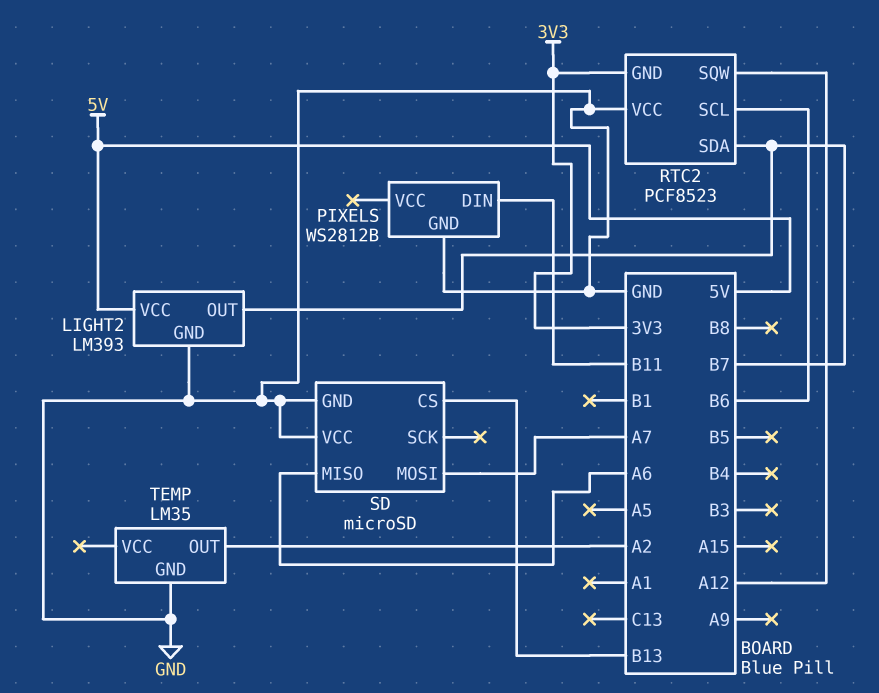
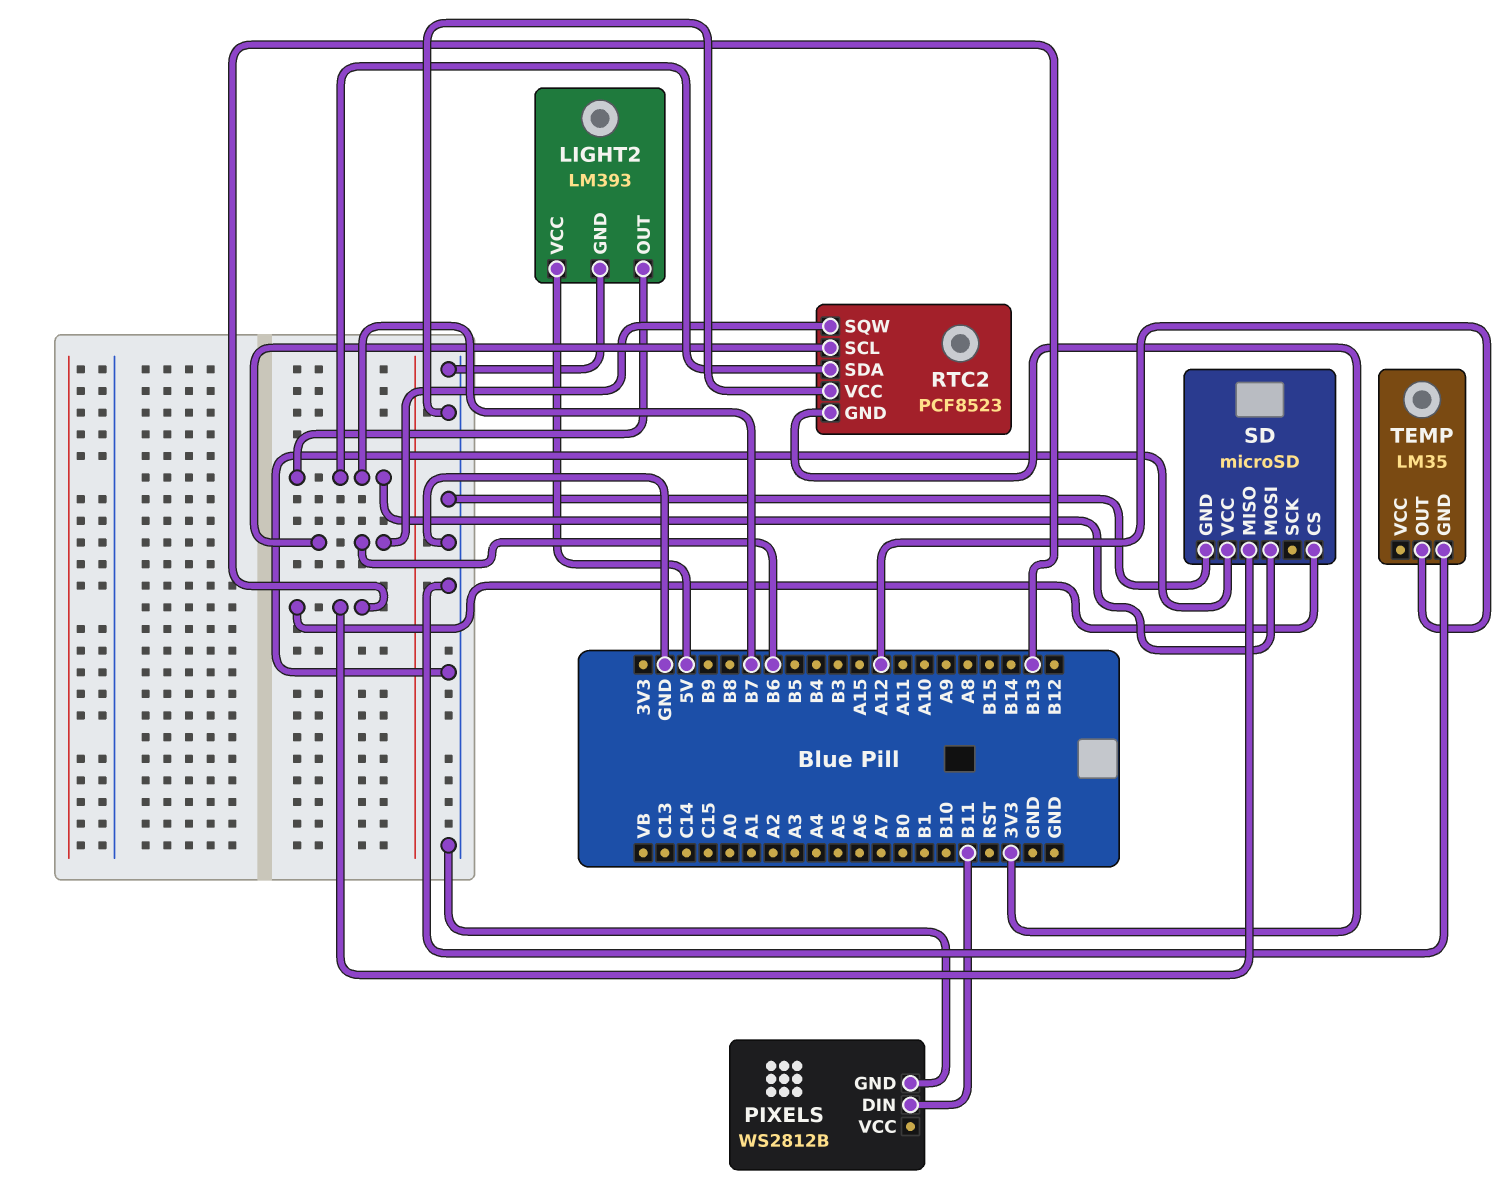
RTC2 pin SQW: A12 -> B6
SD pin MISO: A6 -> B13
SD pin MOSI: A7 -> B7
TEMP pin OUT: A2 -> A12

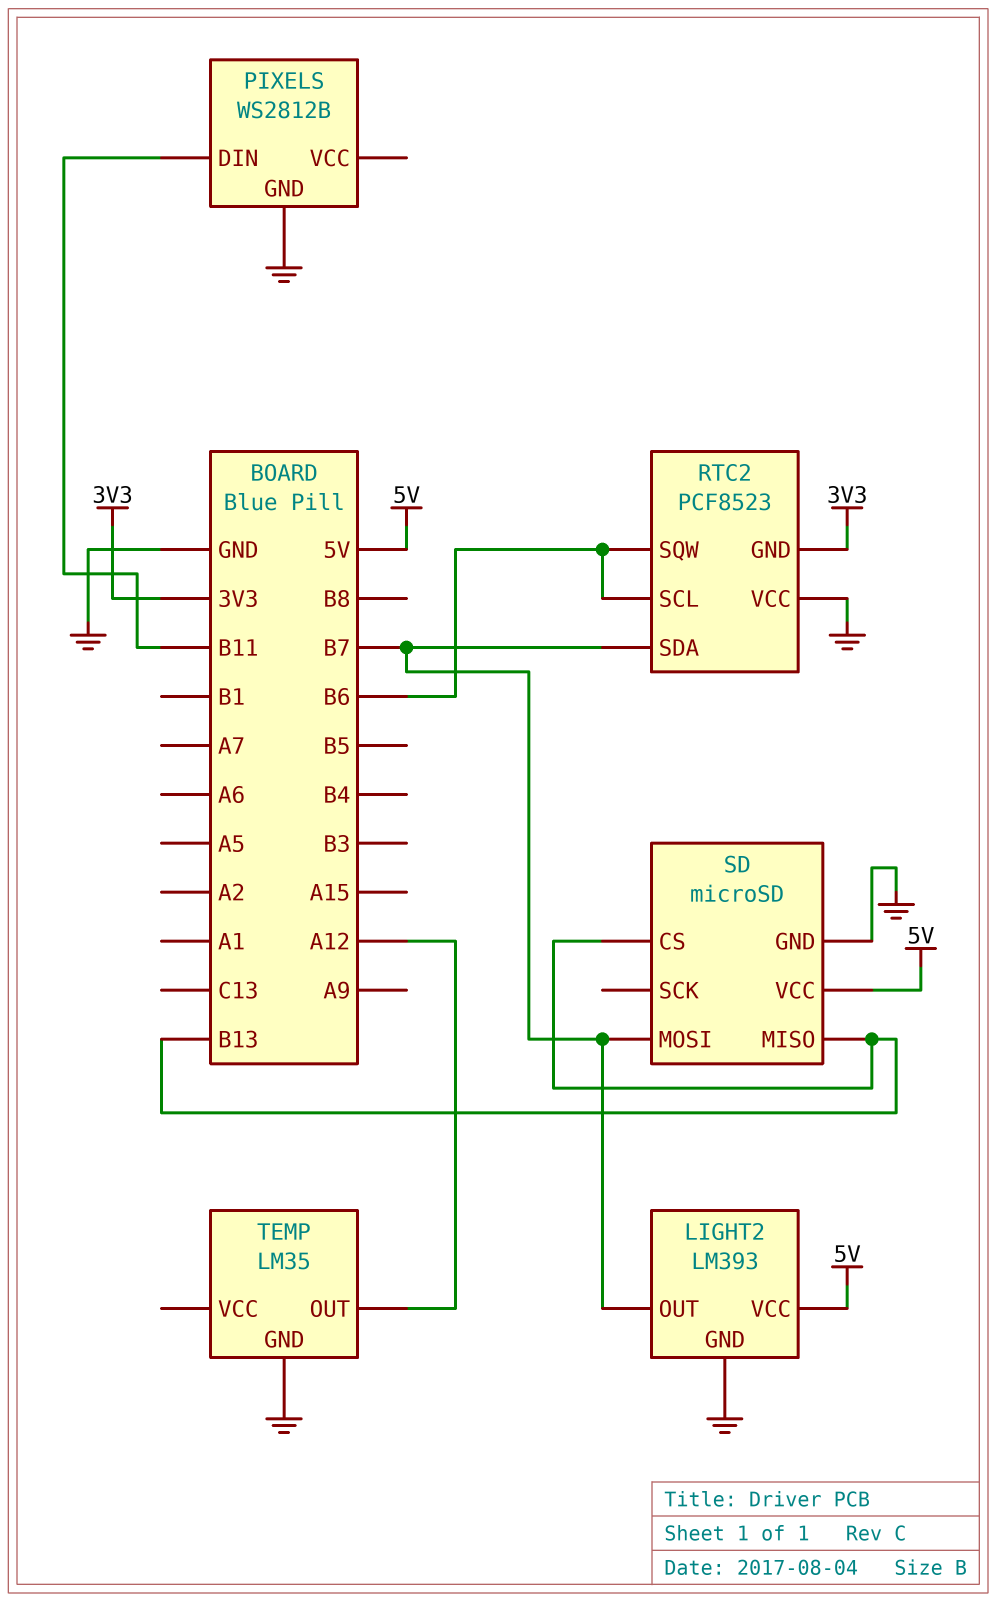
SD pin VCC: GND -> 5V

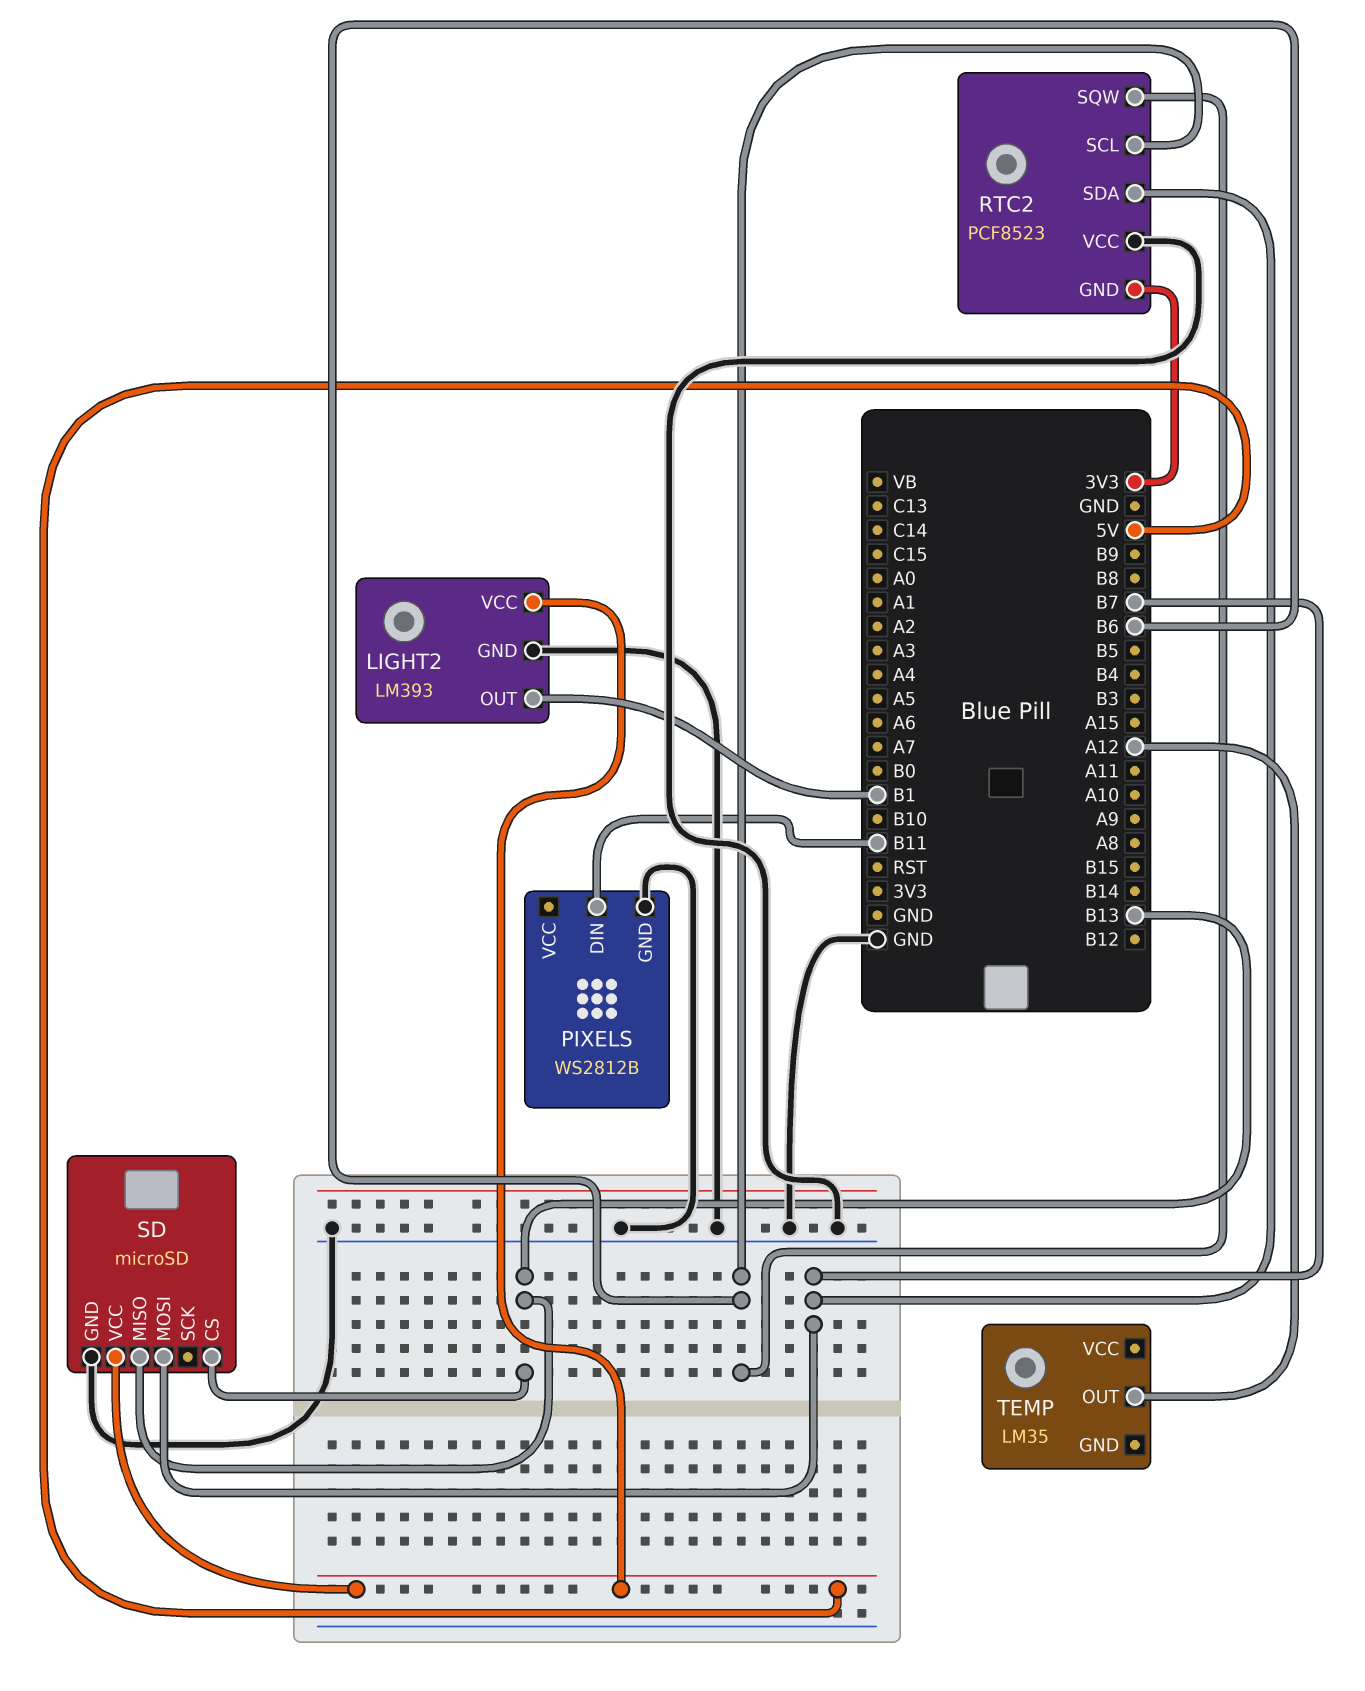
LIGHT2 pin OUT: B7 -> B1
TEMP pin GND: GND -> none

